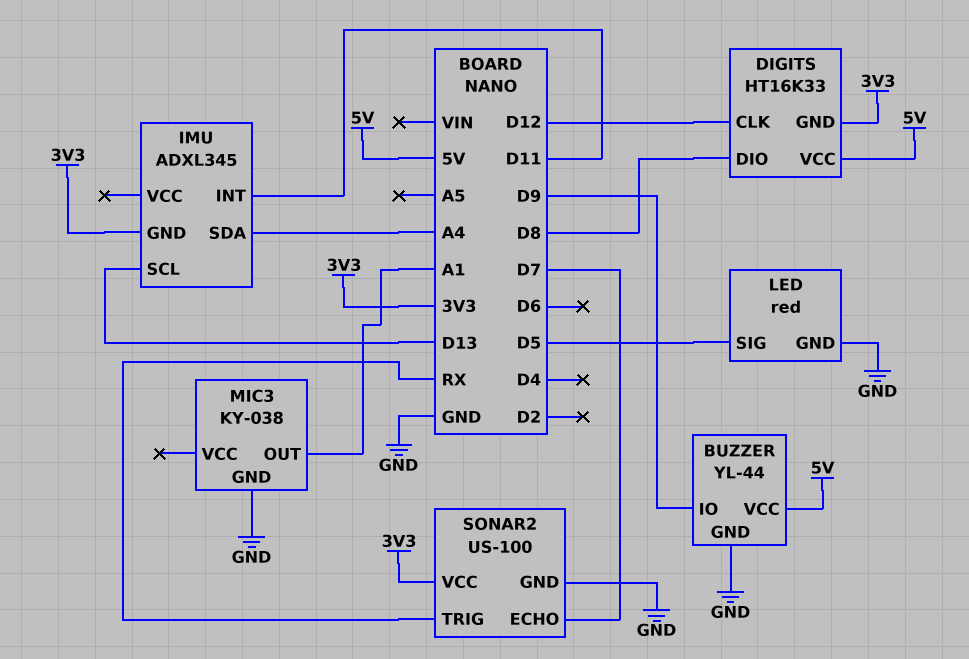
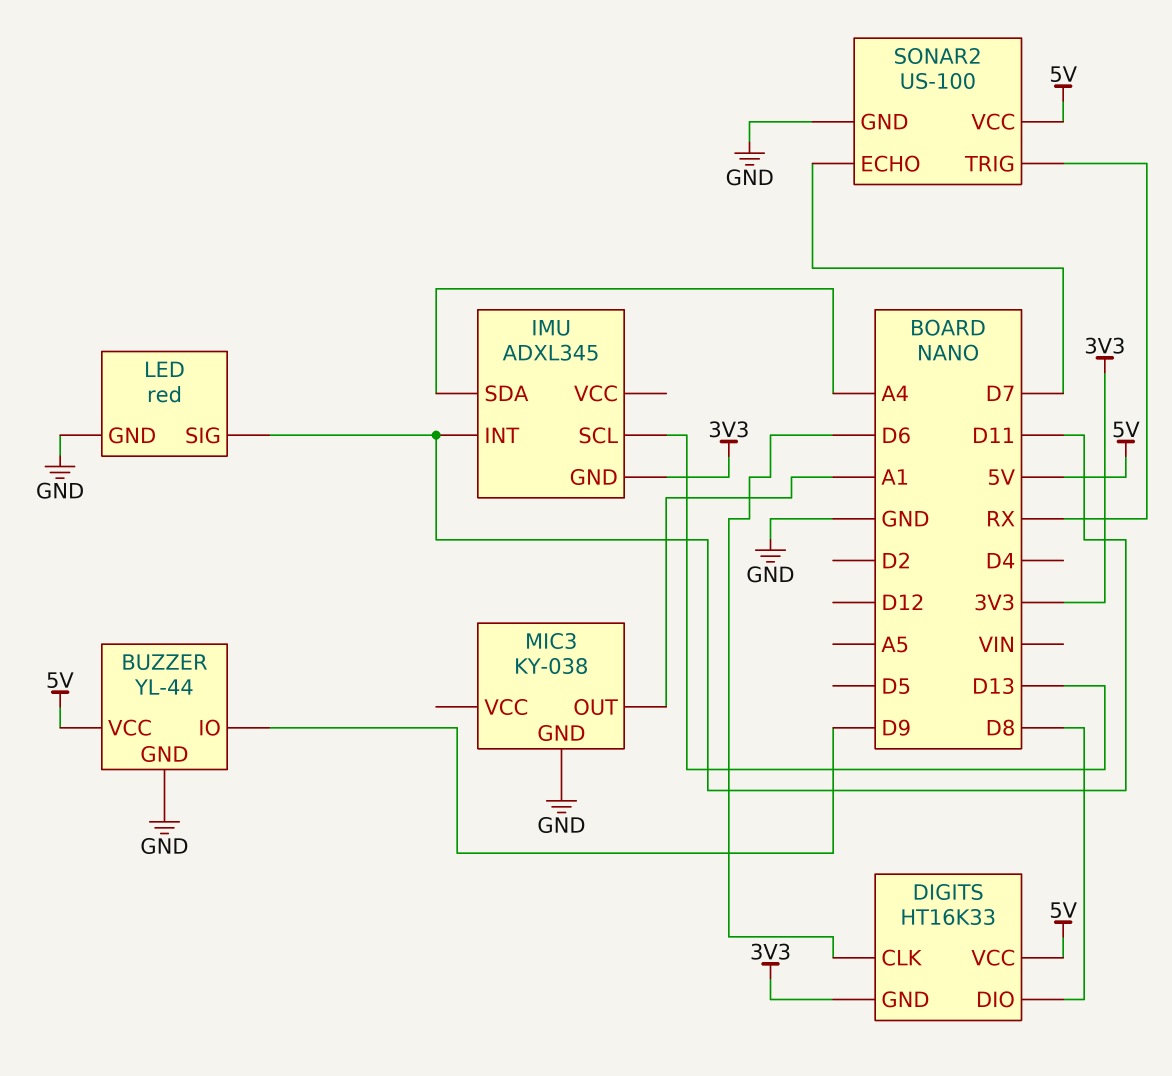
DIGITS pin CLK: D12 -> D6
LED pin SIG: D5 -> D11
SONAR2 pin VCC: 3V3 -> 5V

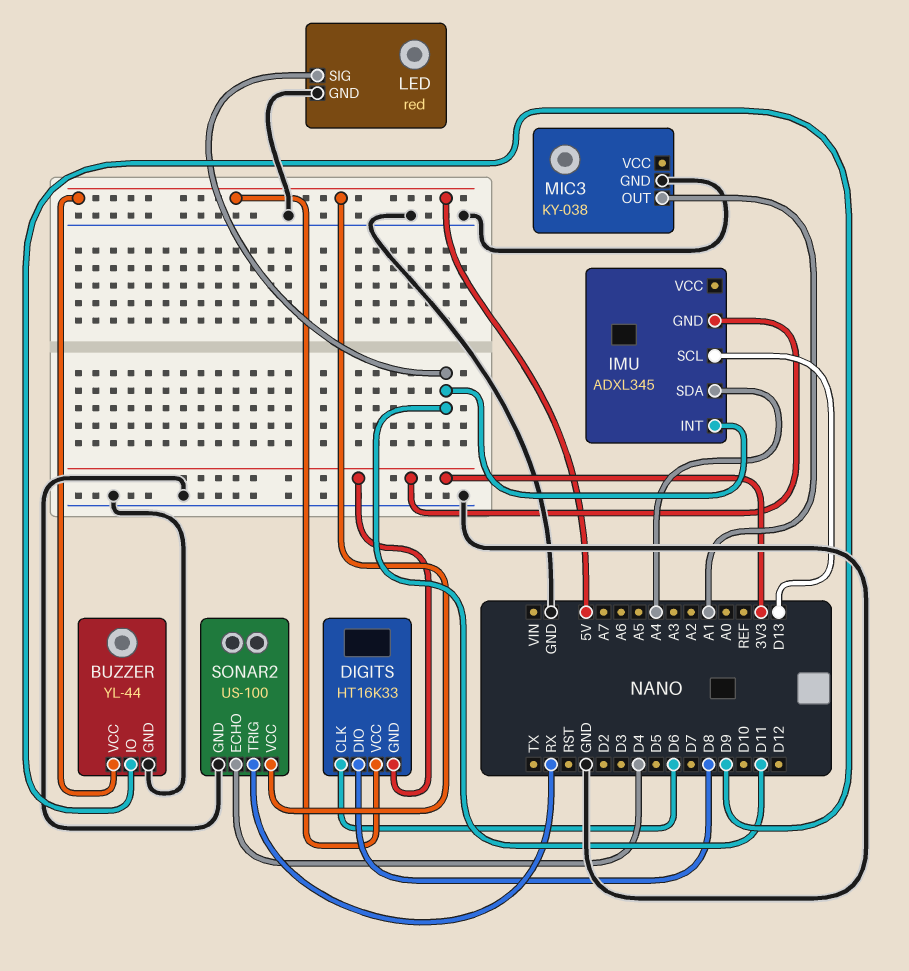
SONAR2 pin ECHO: D7 -> D4

